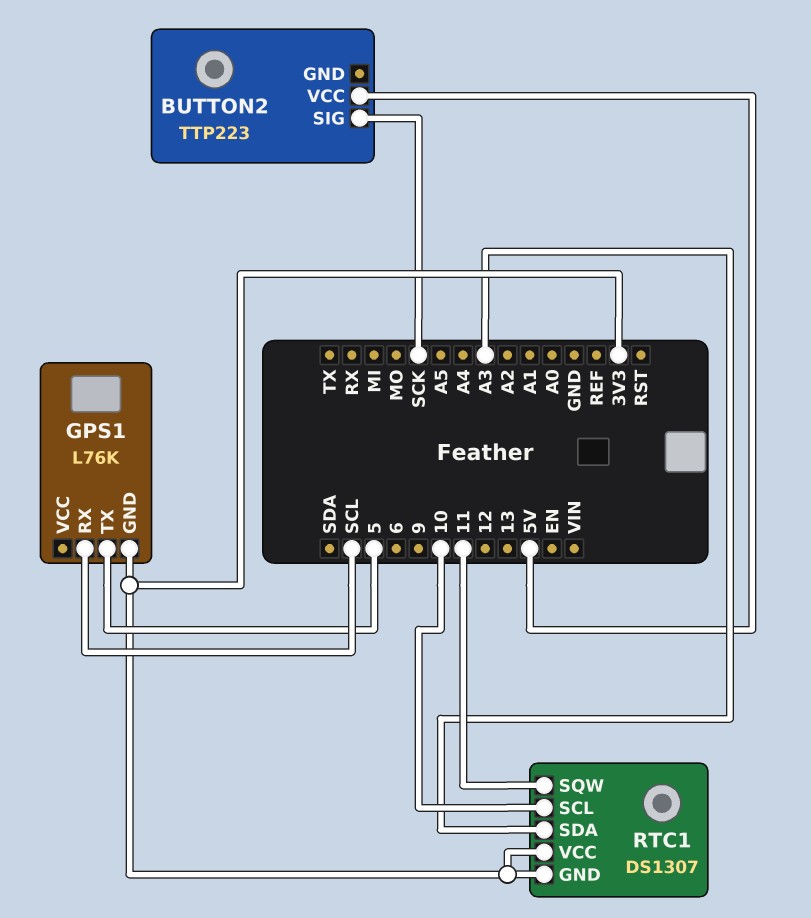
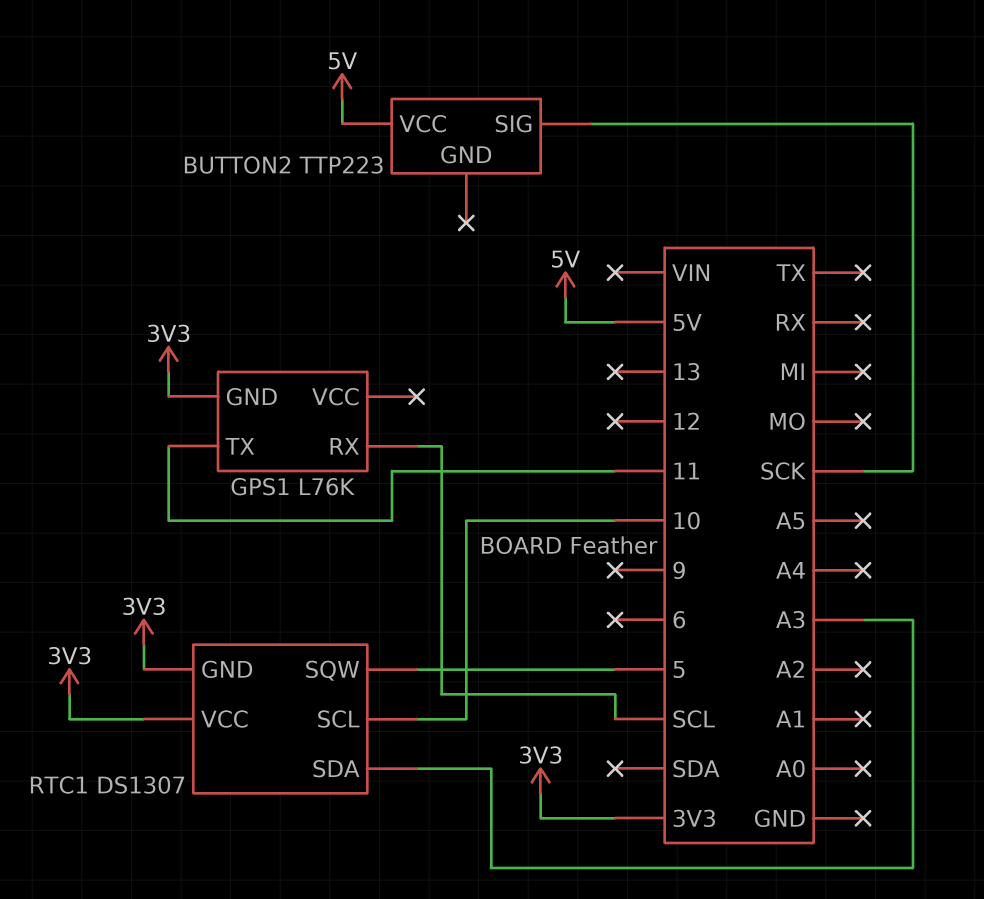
GPS1 pin TX: 5 -> 11
RTC1 pin SQW: 11 -> 5

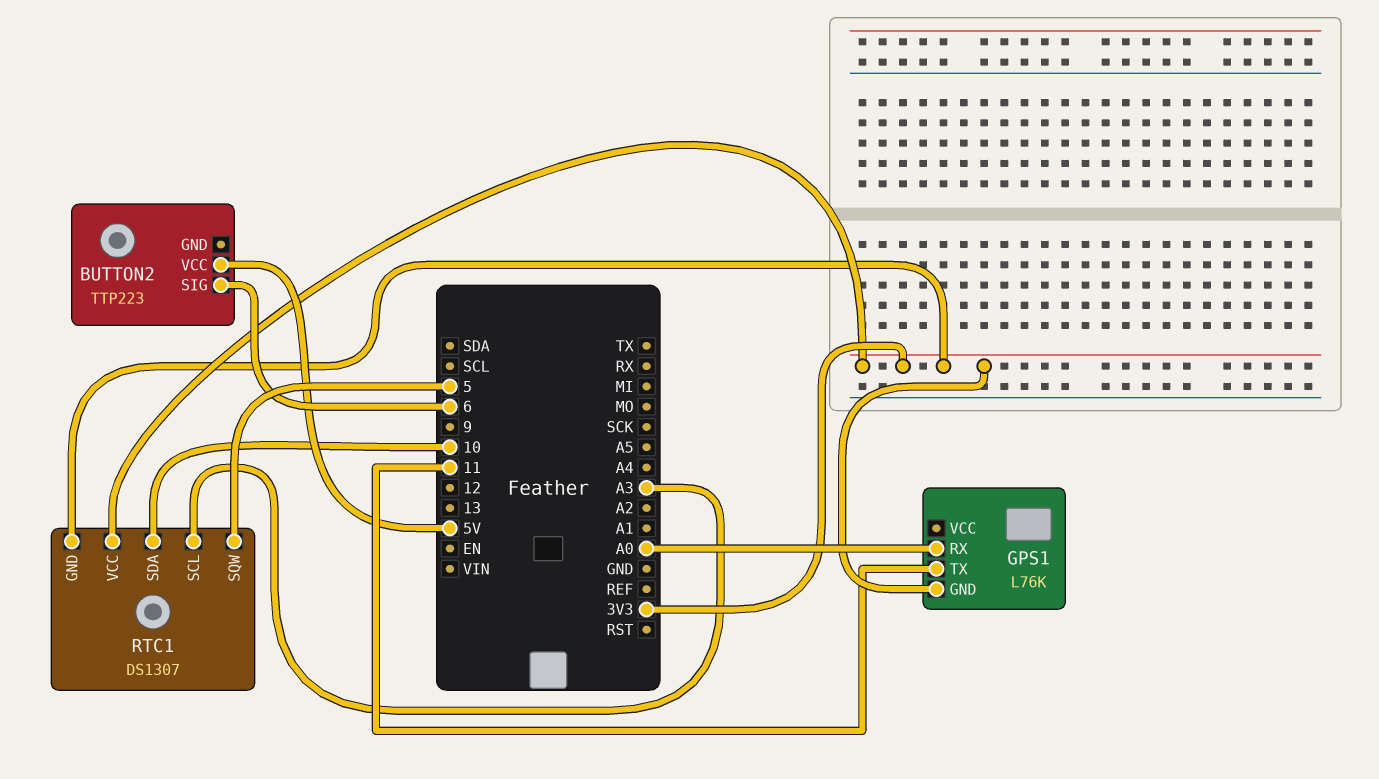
BUTTON2 pin SIG: SCK -> 6
GPS1 pin RX: SCL -> A0
RTC1 pin SCL: 10 -> A3
RTC1 pin SDA: A3 -> 10

